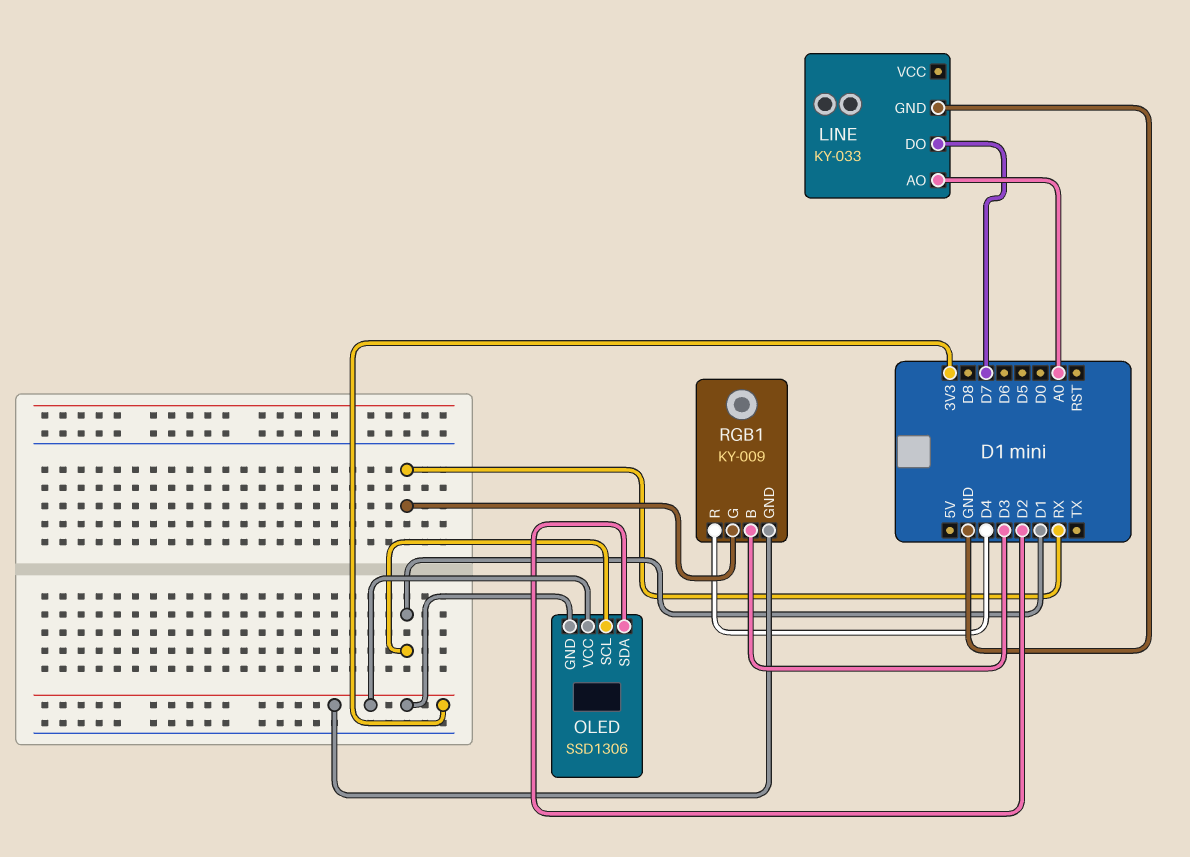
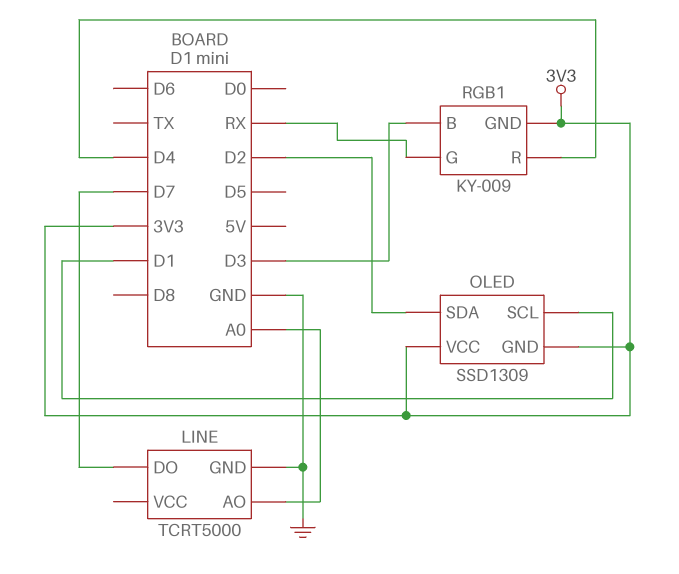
LINE: KY-033 -> TCRT5000
OLED: SSD1306 -> SSD1309

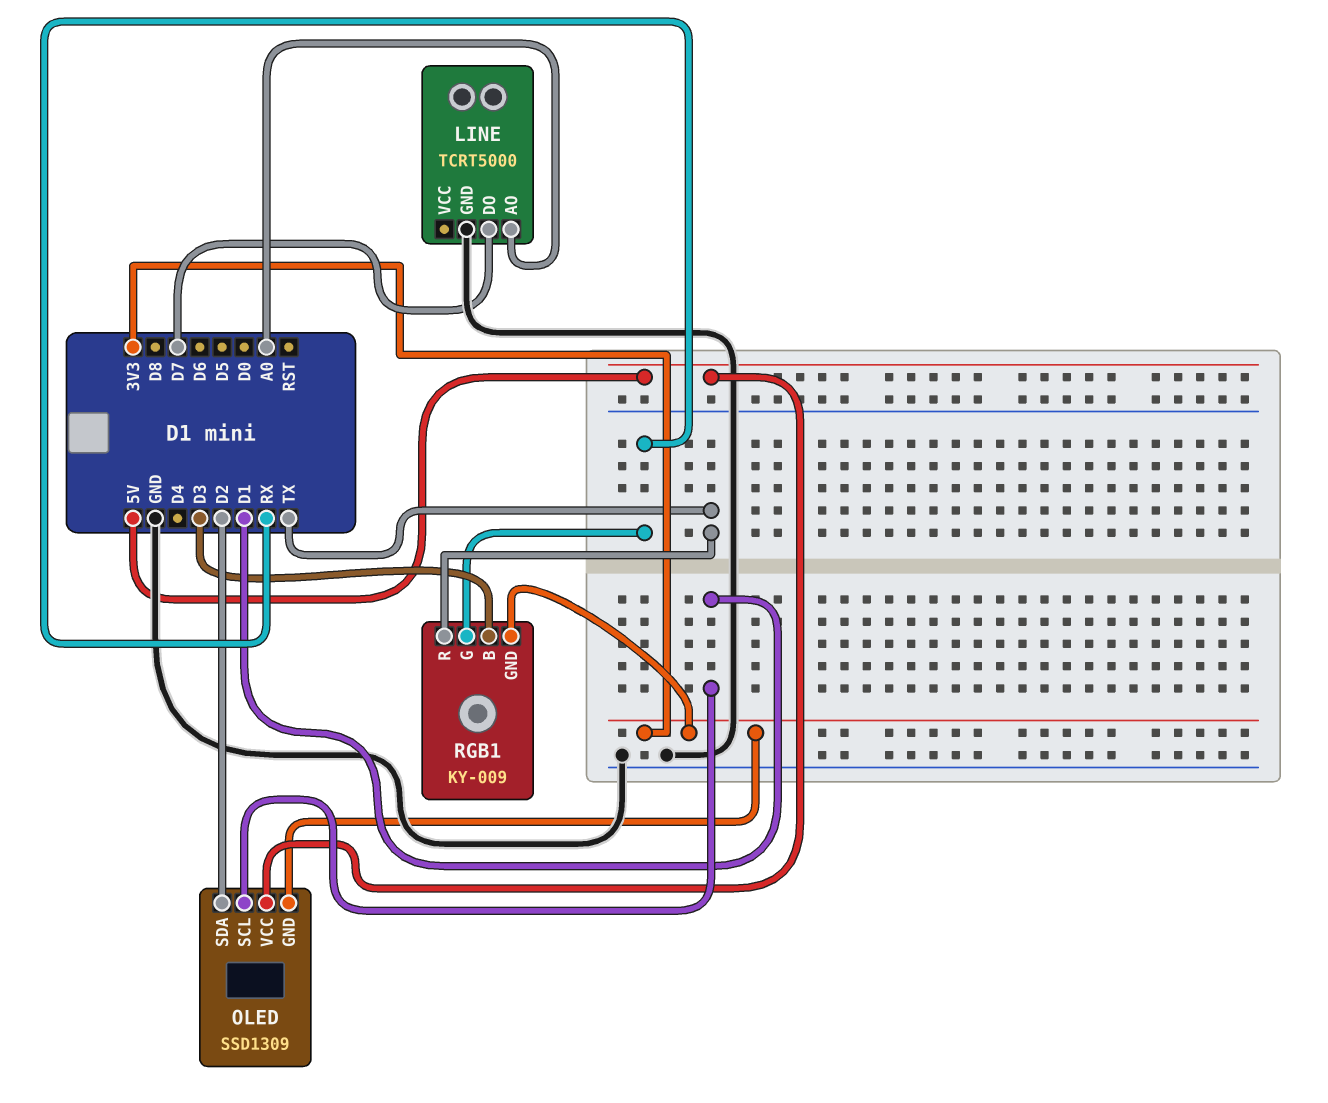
OLED pin VCC: 3V3 -> 5V
RGB1 pin R: D4 -> TX

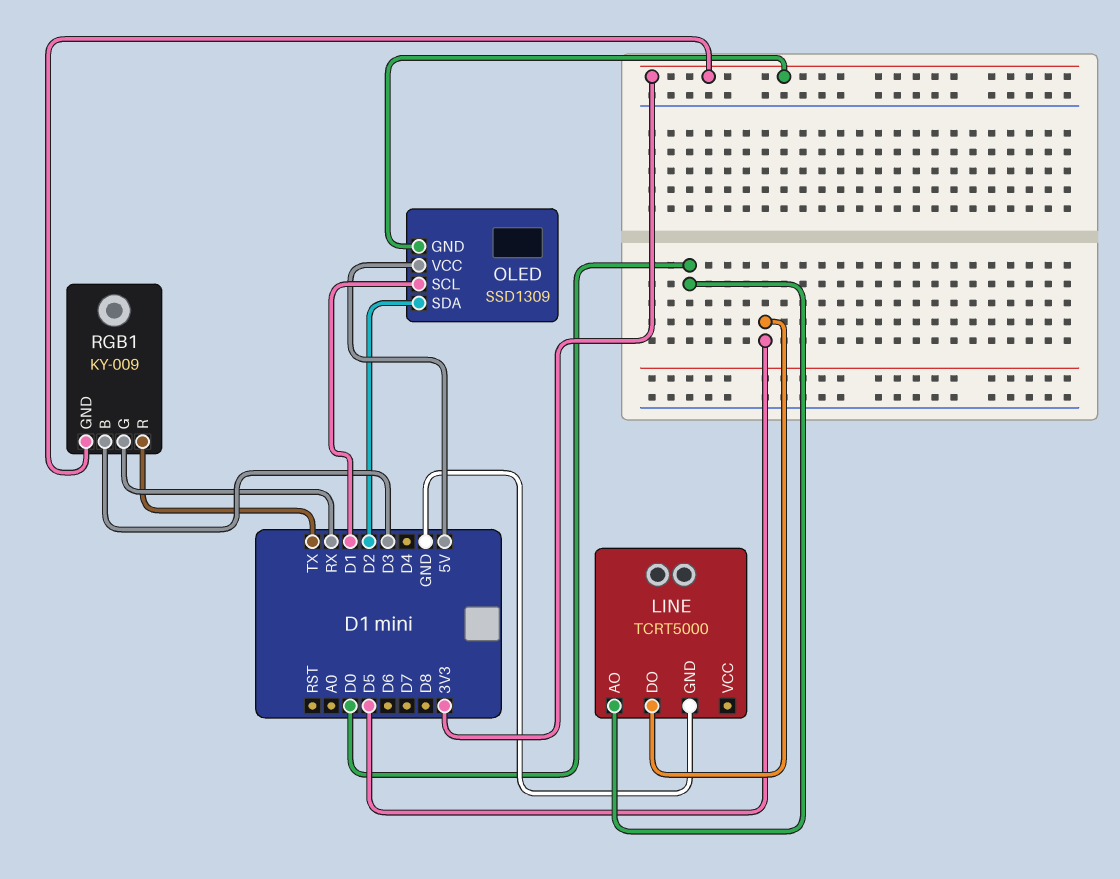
LINE pin AO: A0 -> D0
LINE pin DO: D7 -> D5

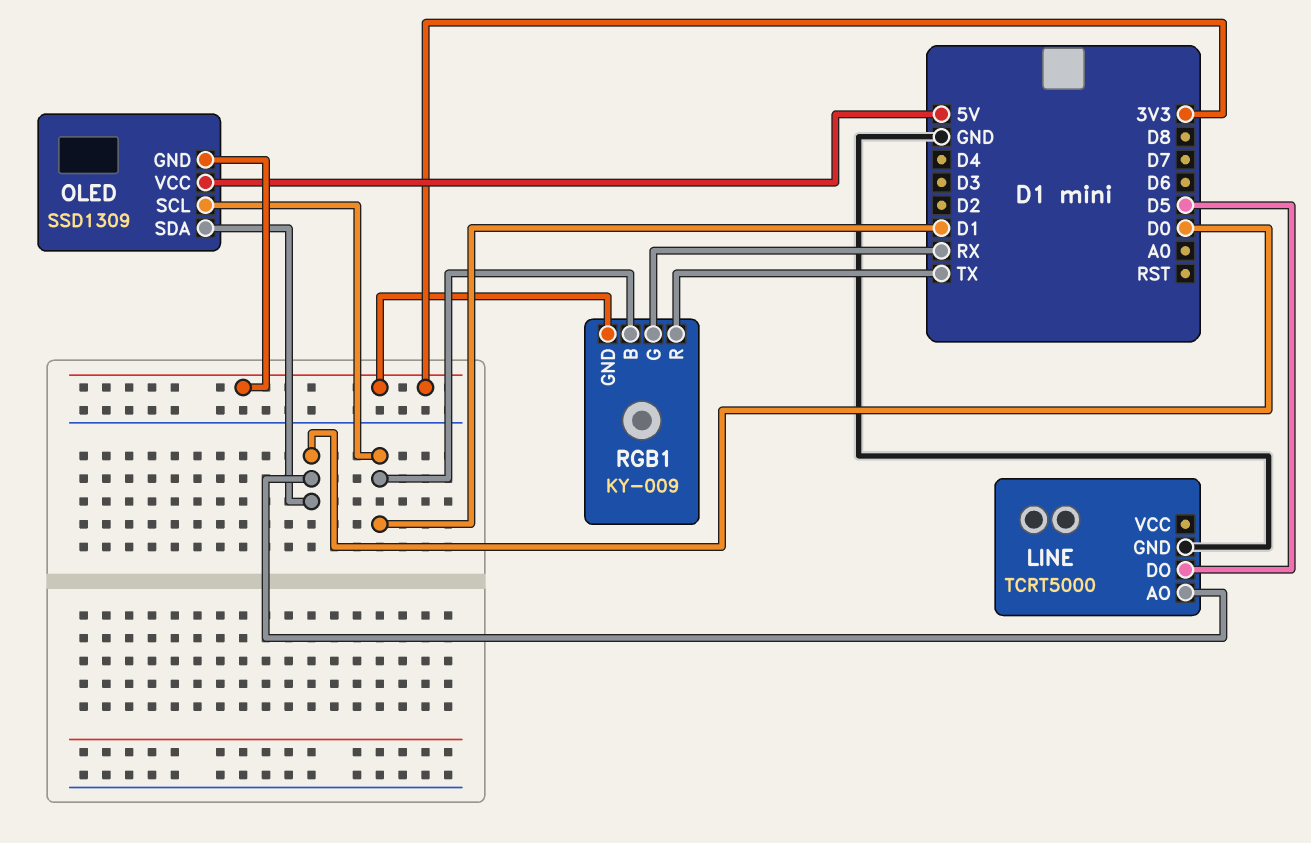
OLED pin SDA: D2 -> D0
RGB1 pin B: D3 -> D1

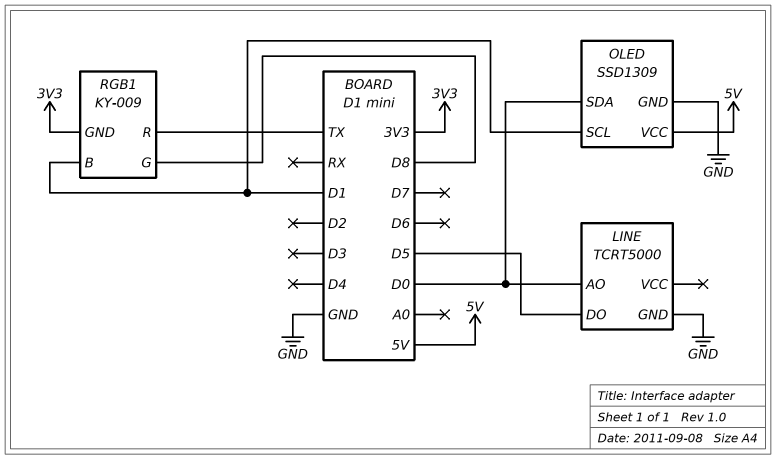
OLED pin GND: 3V3 -> GND
RGB1 pin G: RX -> D8

